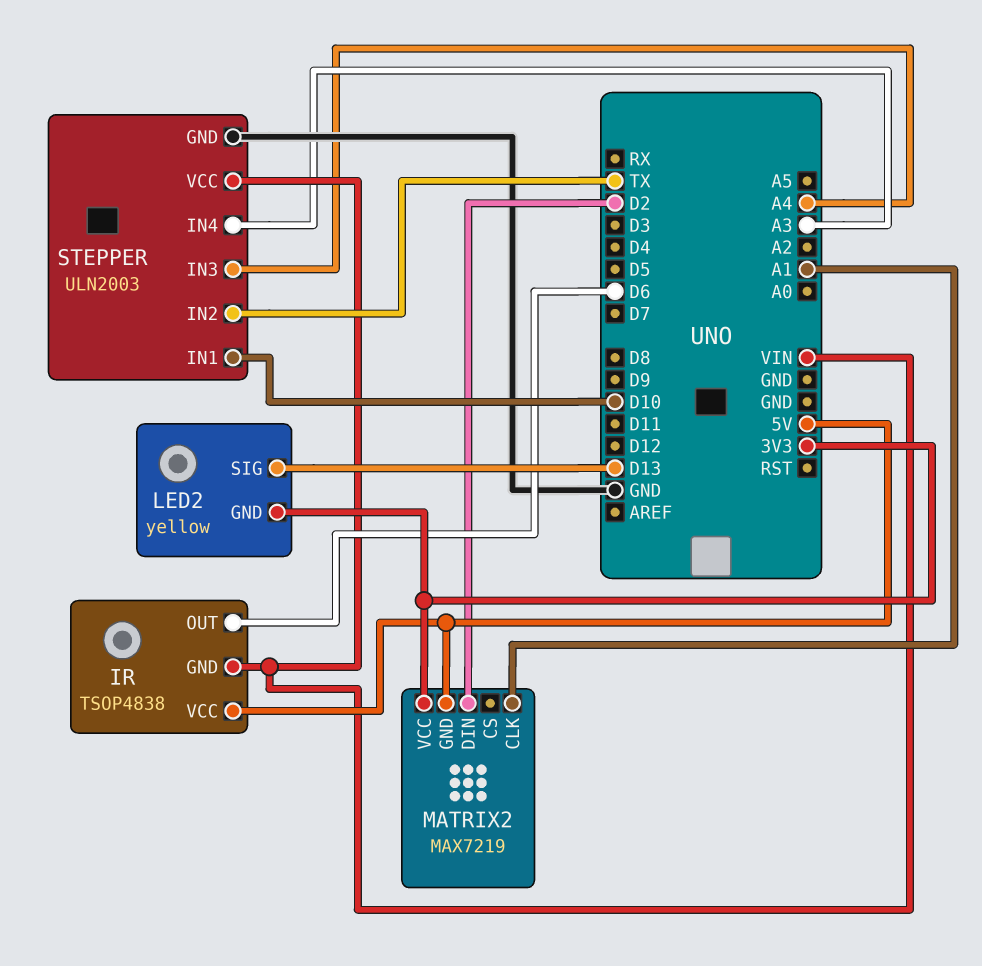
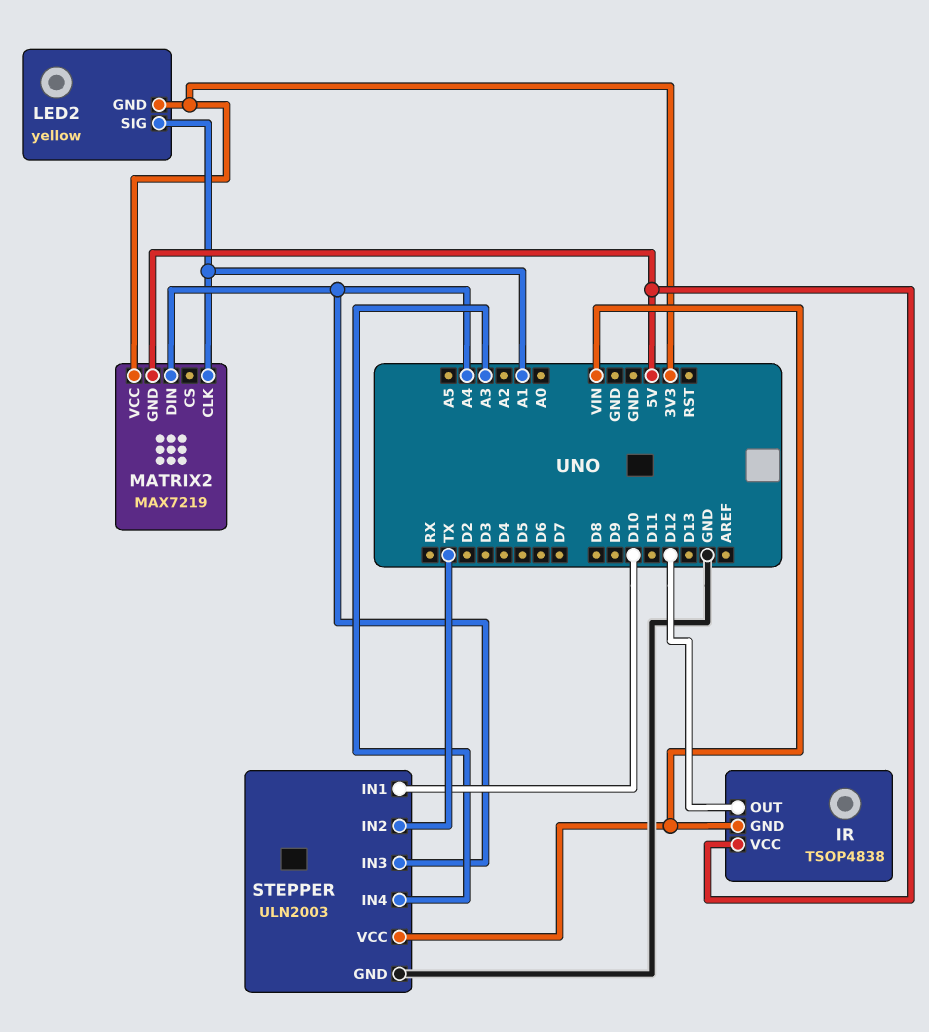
IR pin OUT: D6 -> D12
LED2 pin SIG: D13 -> A1
MATRIX2 pin DIN: D2 -> A4

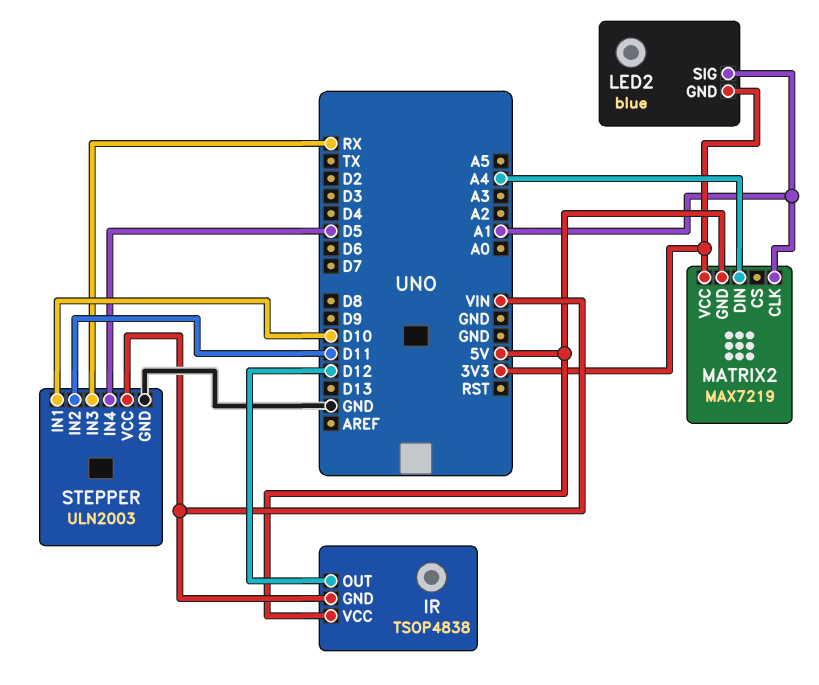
LED2: yellow -> blue
STEPPER pin IN2: TX -> D11
STEPPER pin IN3: A4 -> RX
STEPPER pin IN4: A3 -> D5

